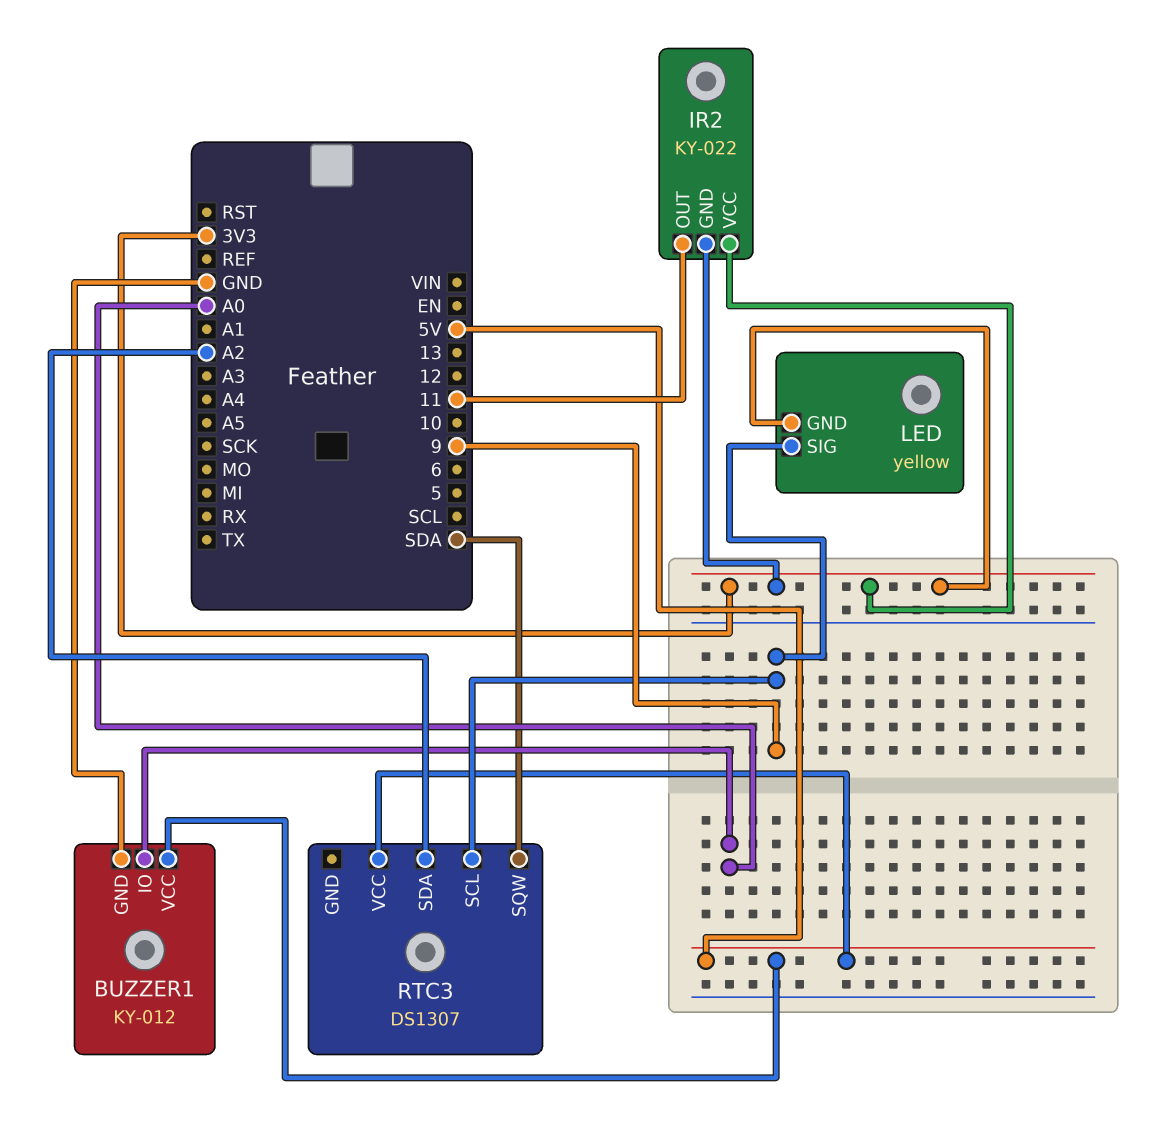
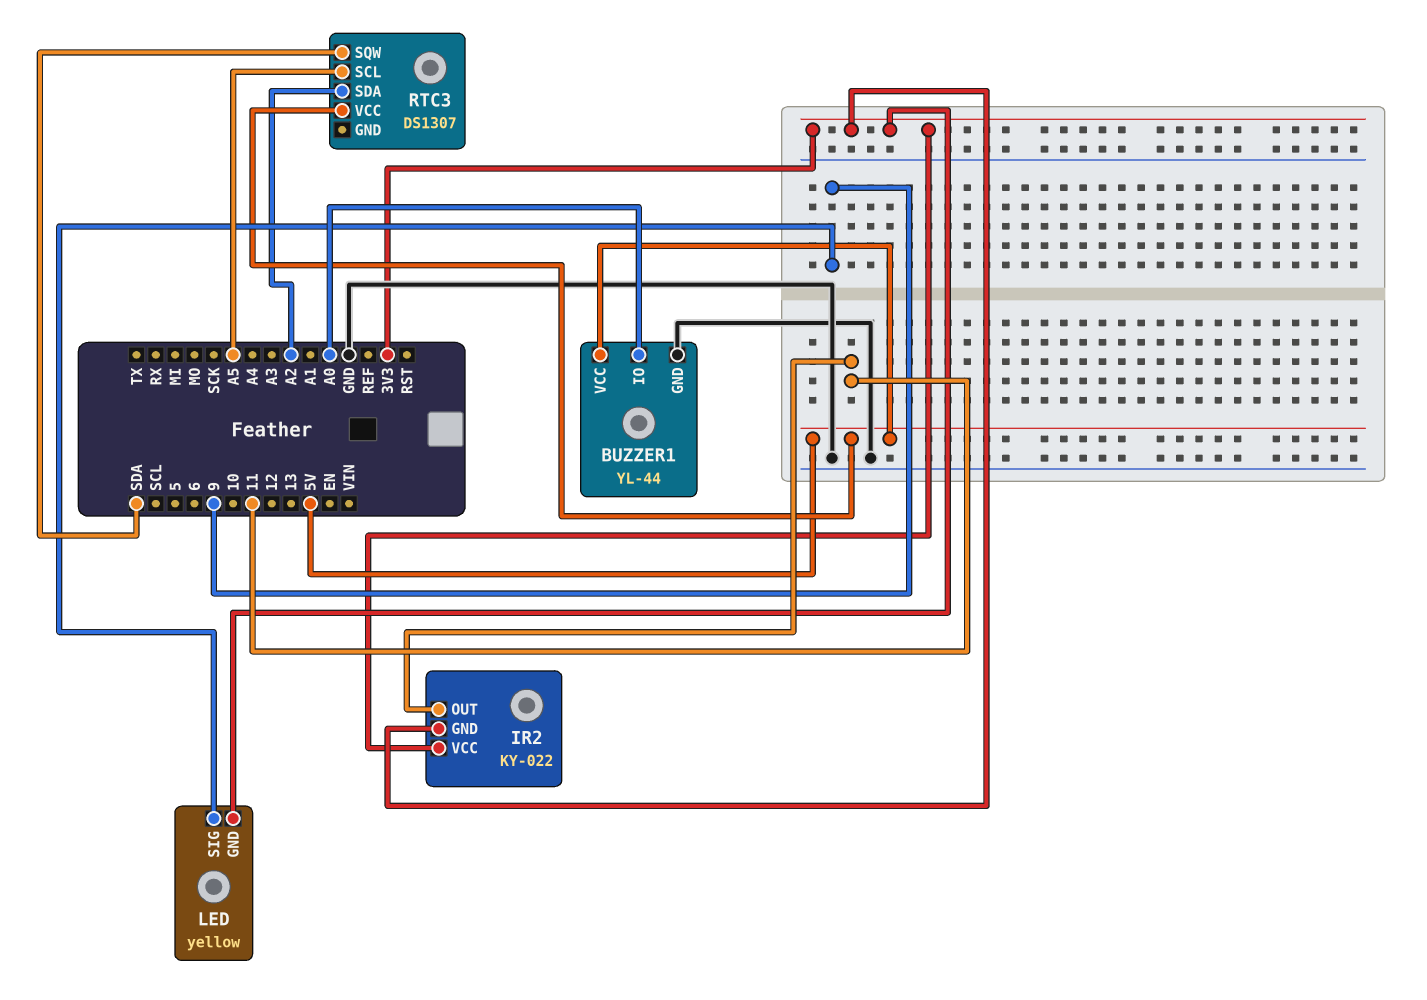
BUZZER1: KY-012 -> YL-44
RTC3 pin SCL: 9 -> A5

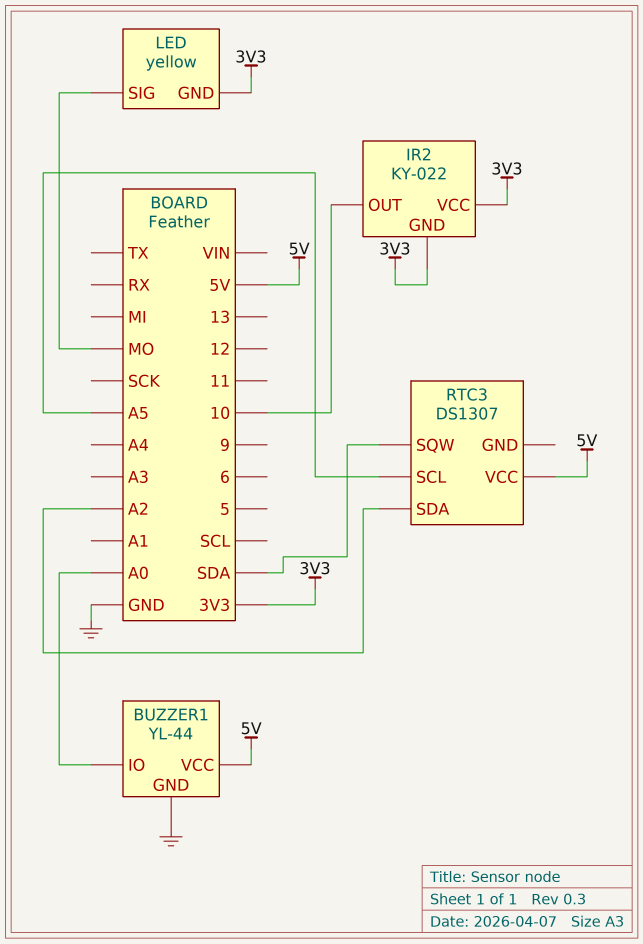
IR2 pin OUT: 11 -> 10
LED pin SIG: 9 -> MO

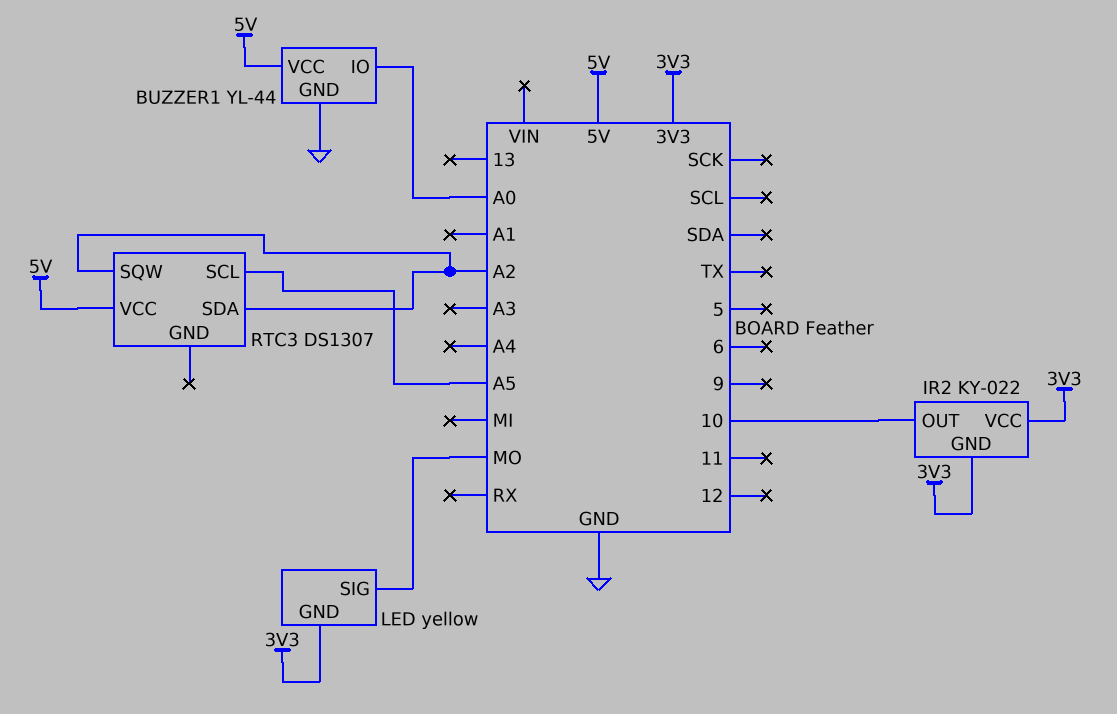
RTC3 pin SQW: SDA -> A2

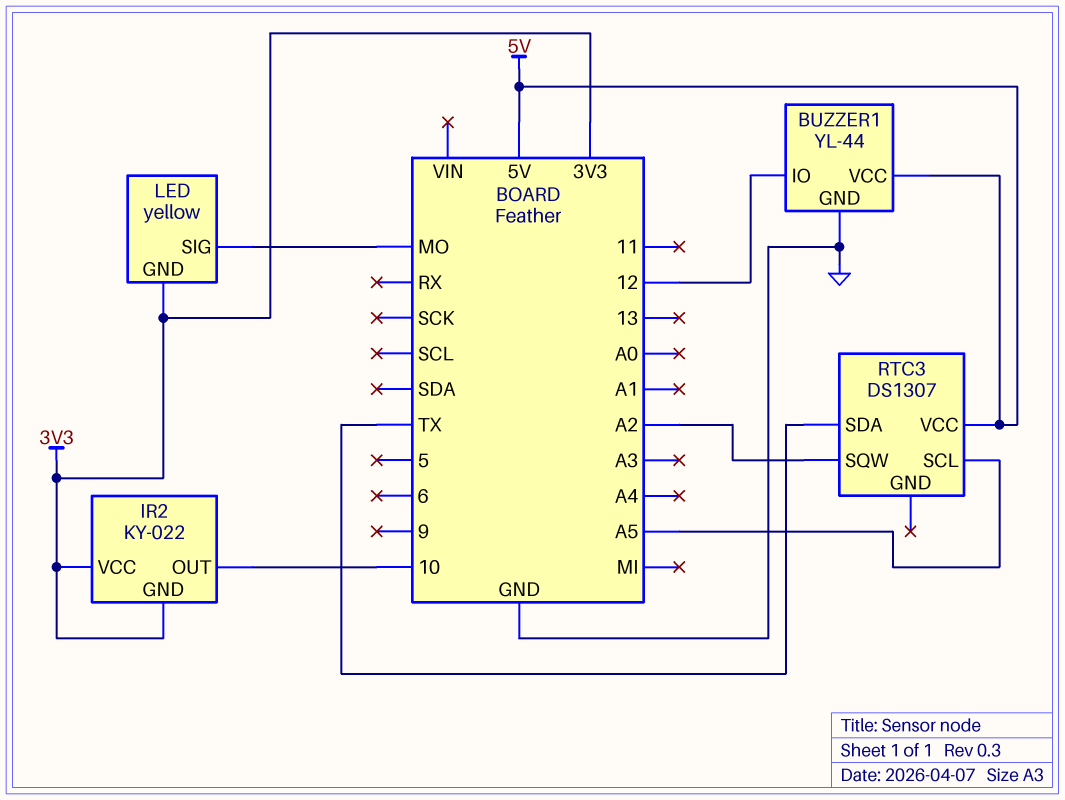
BUZZER1 pin IO: A0 -> 12
RTC3 pin SDA: A2 -> TX

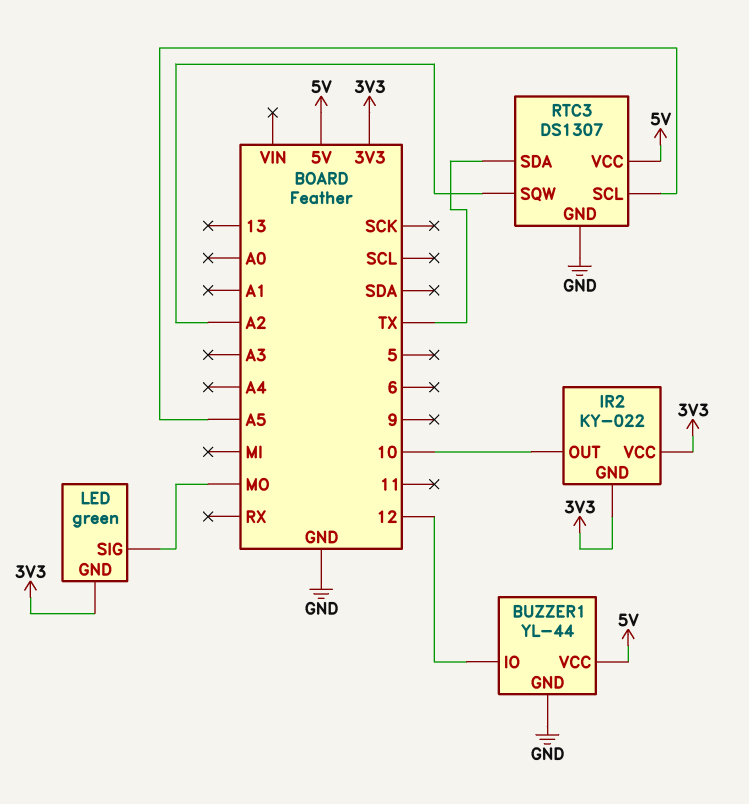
LED: yellow -> green
RTC3 pin GND: none -> GND

